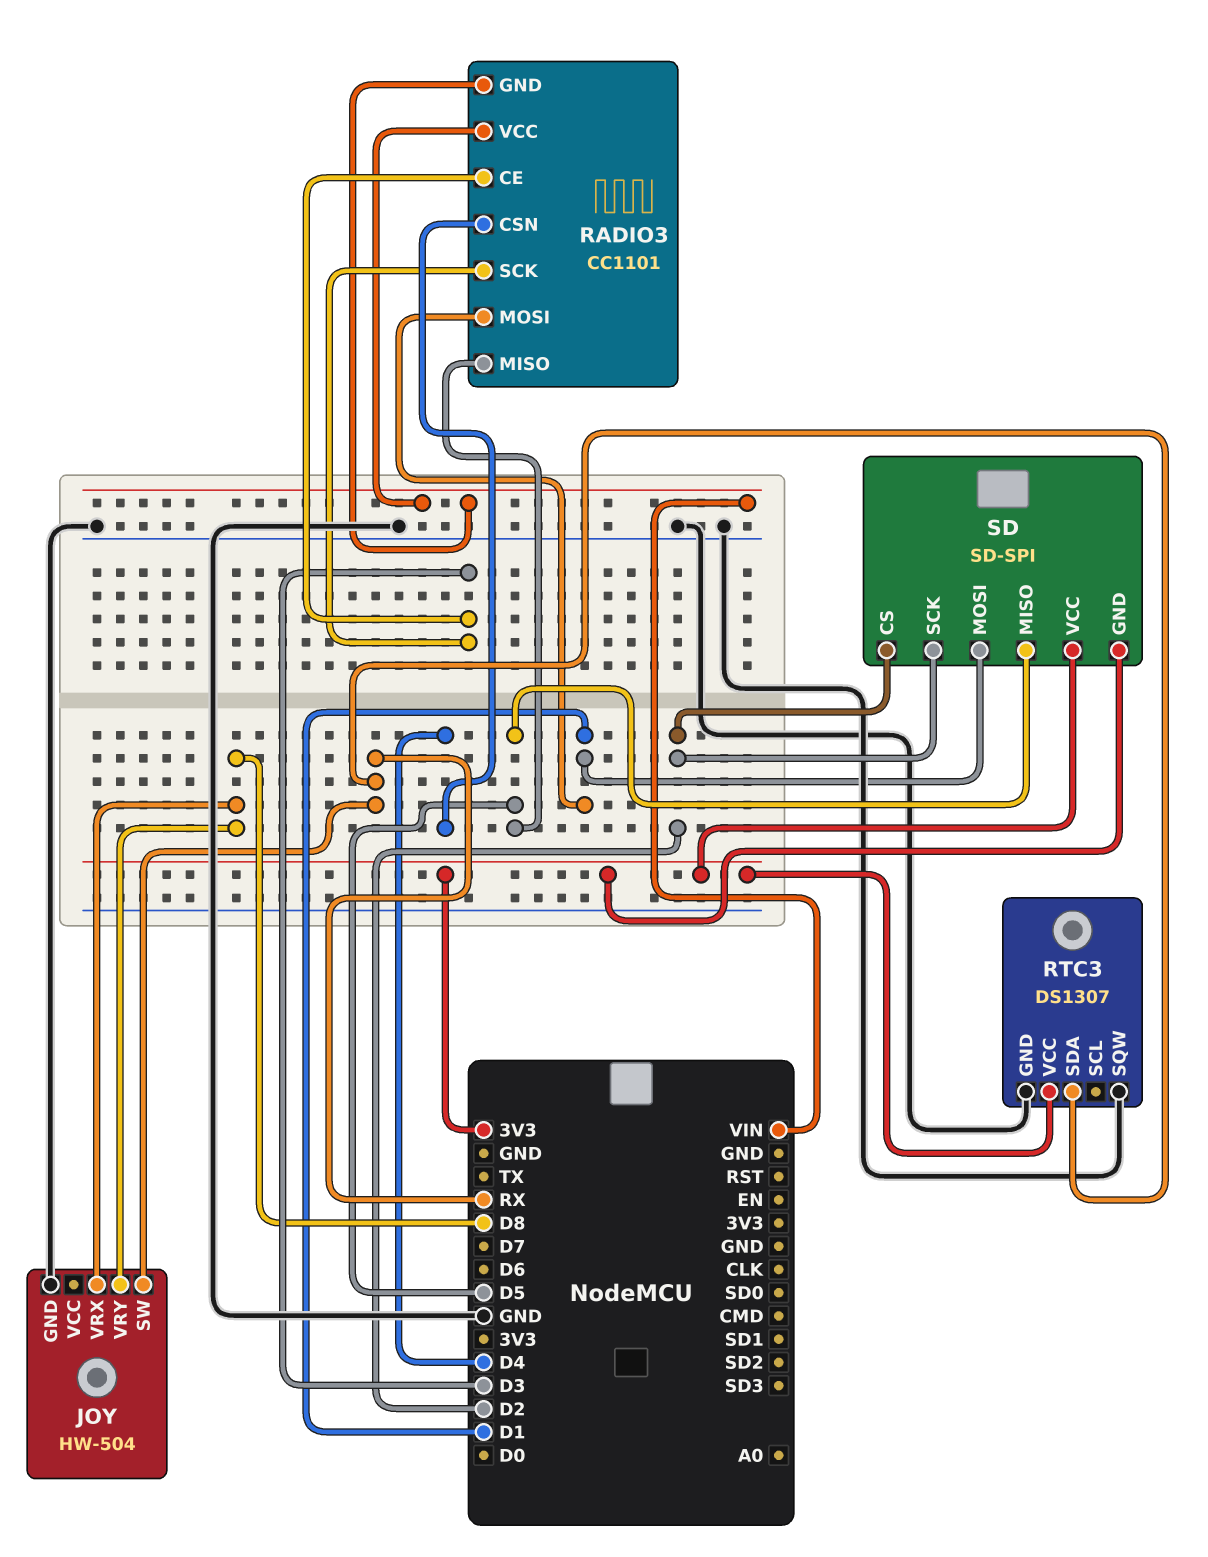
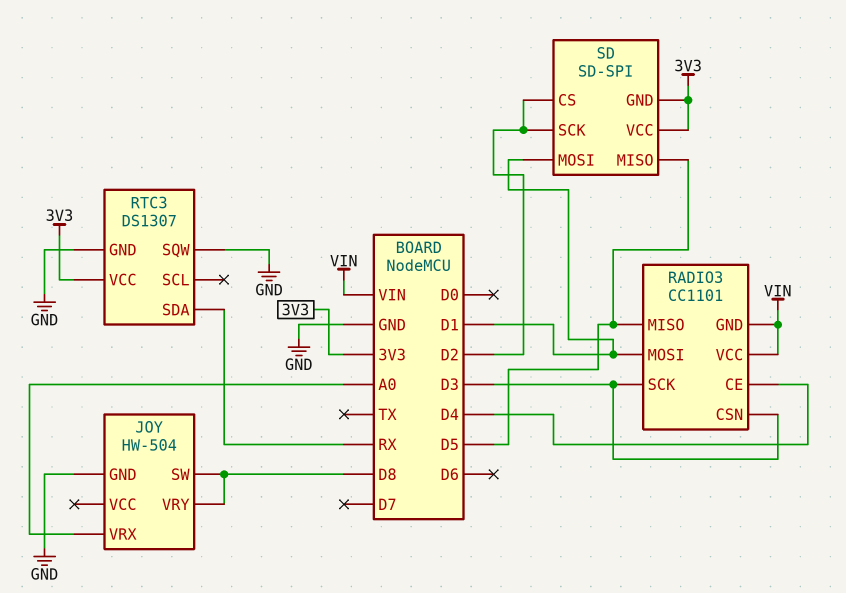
JOY pin SW: RX -> D8
JOY pin VRX: D8 -> A0
RADIO3 pin CE: D3 -> D4
RADIO3 pin CSN: D4 -> D3

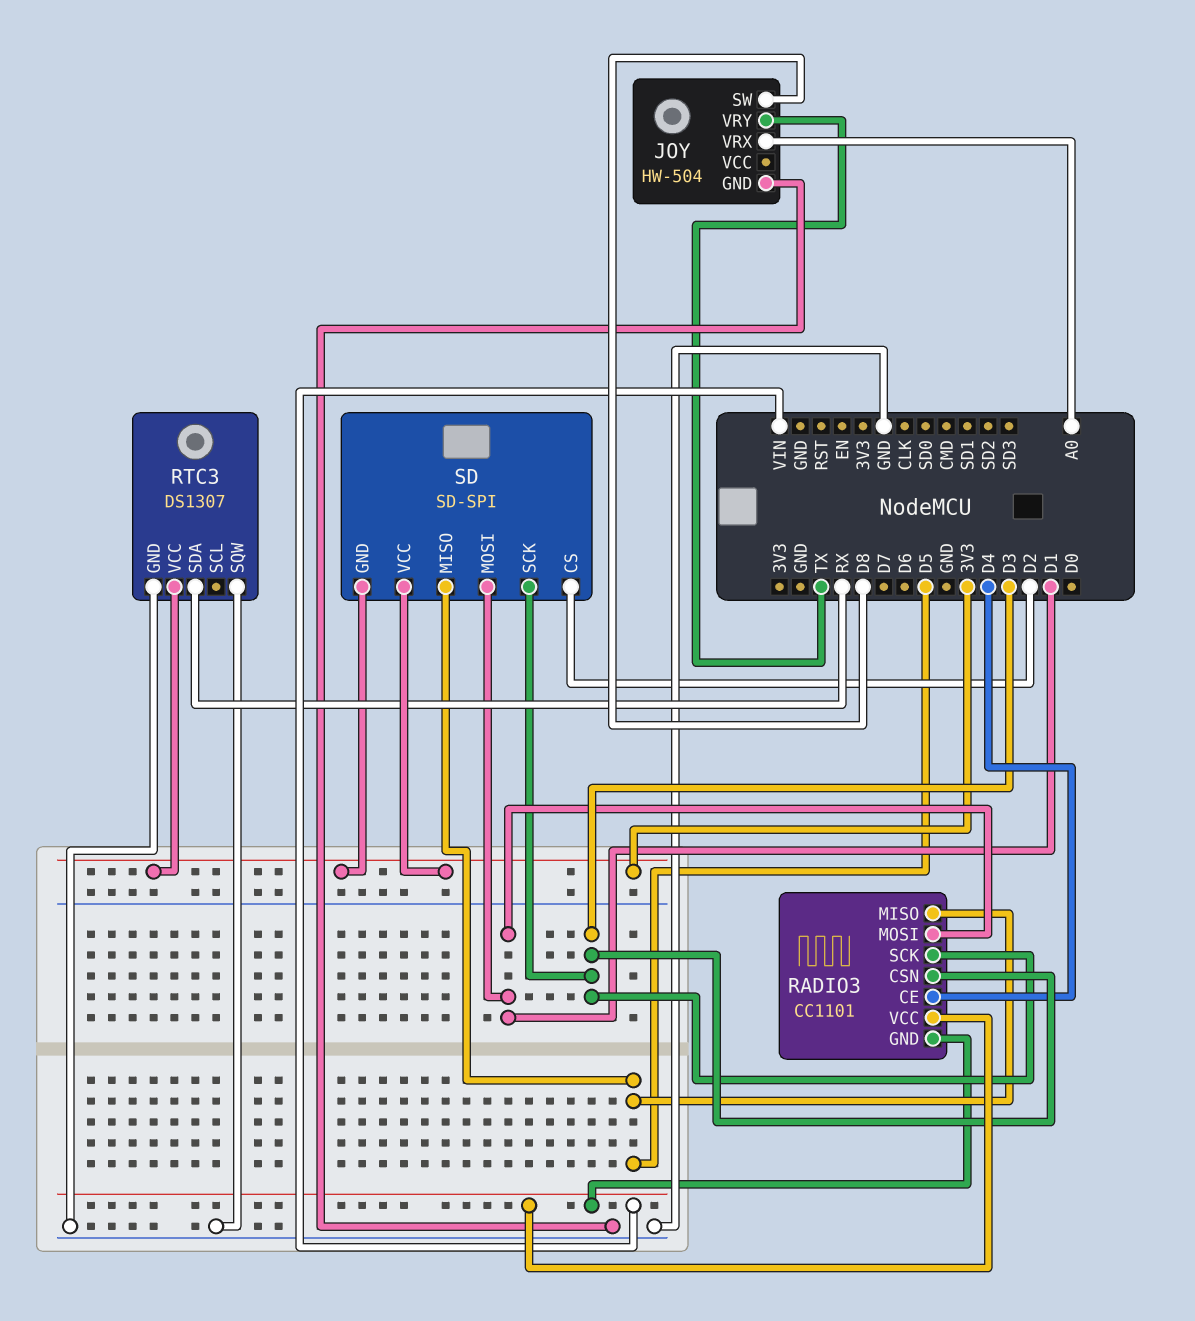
JOY pin VRY: D8 -> TX
SD pin SCK: D2 -> D3

